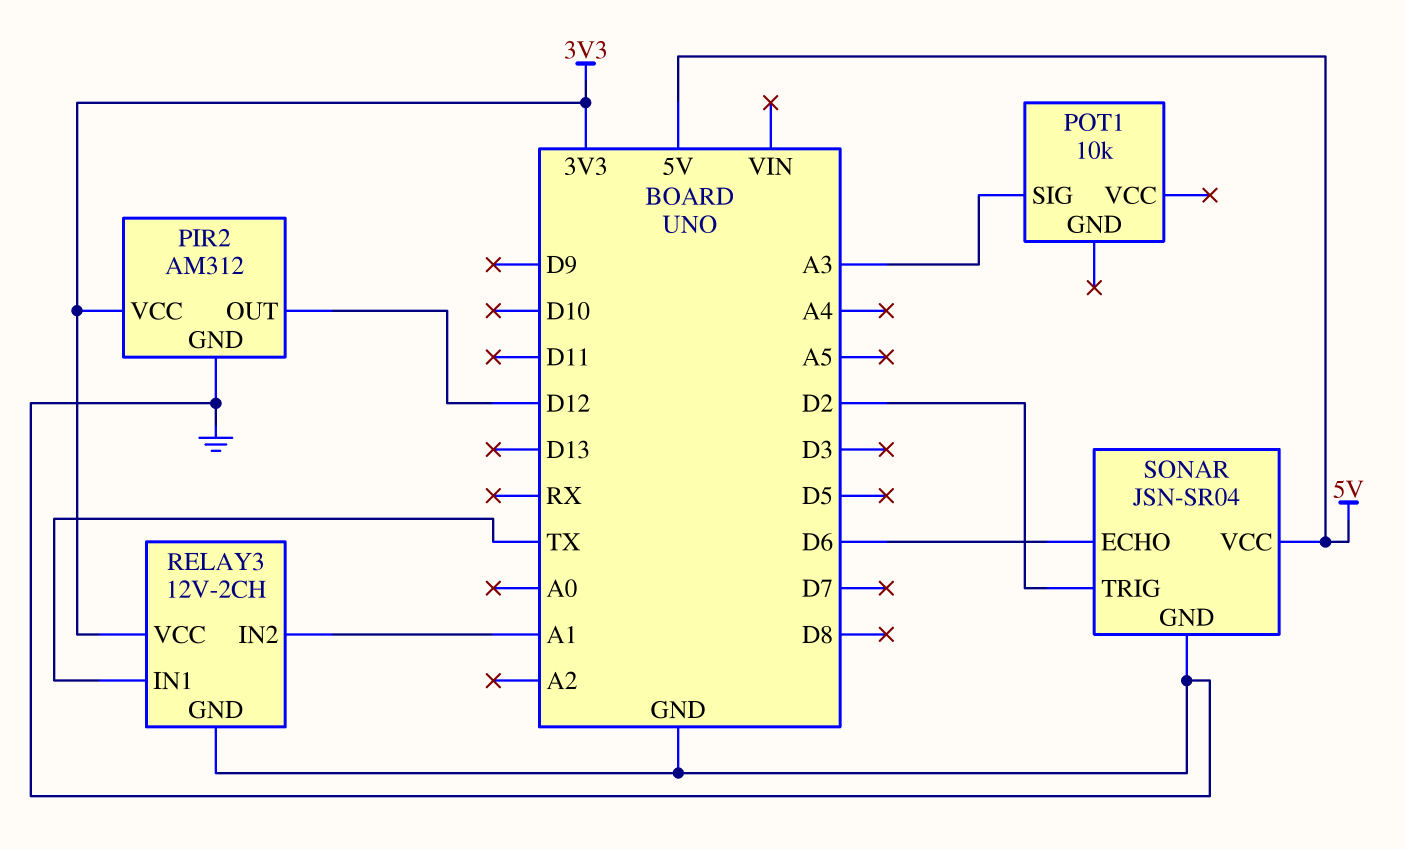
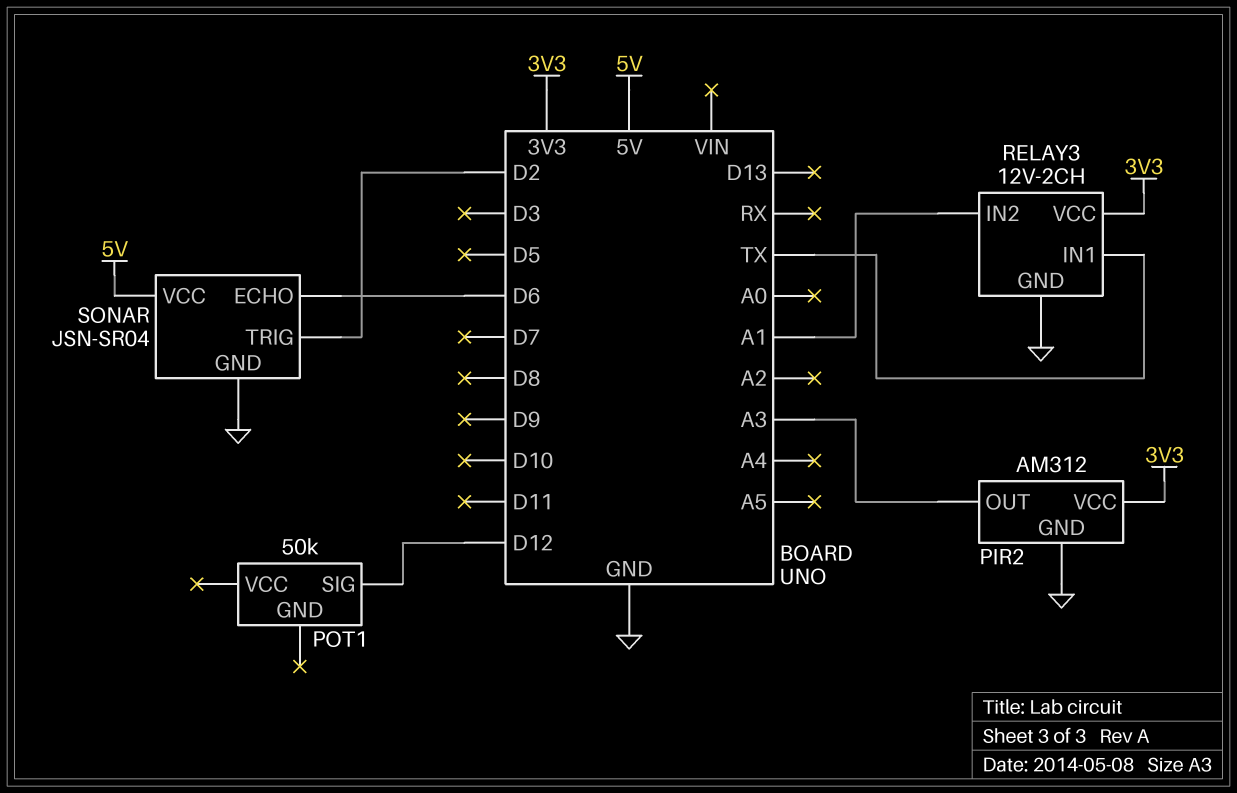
PIR2 pin OUT: D12 -> A3
POT1: 10k -> 50k
POT1 pin SIG: A3 -> D12

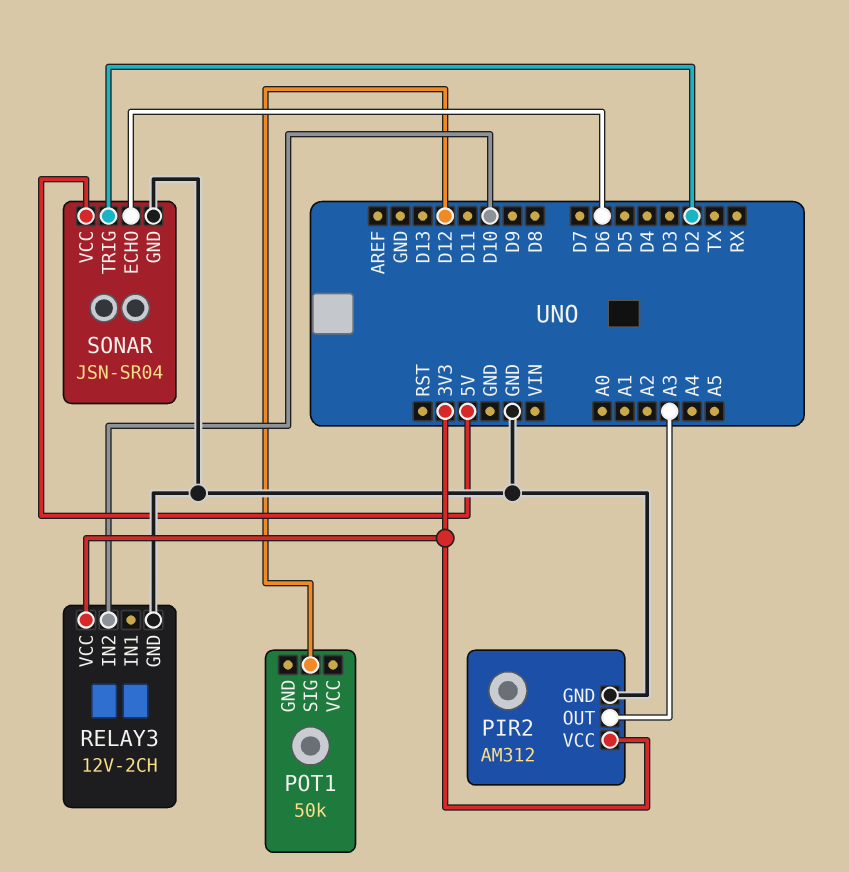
RELAY3 pin IN1: TX -> none
RELAY3 pin IN2: A1 -> D10

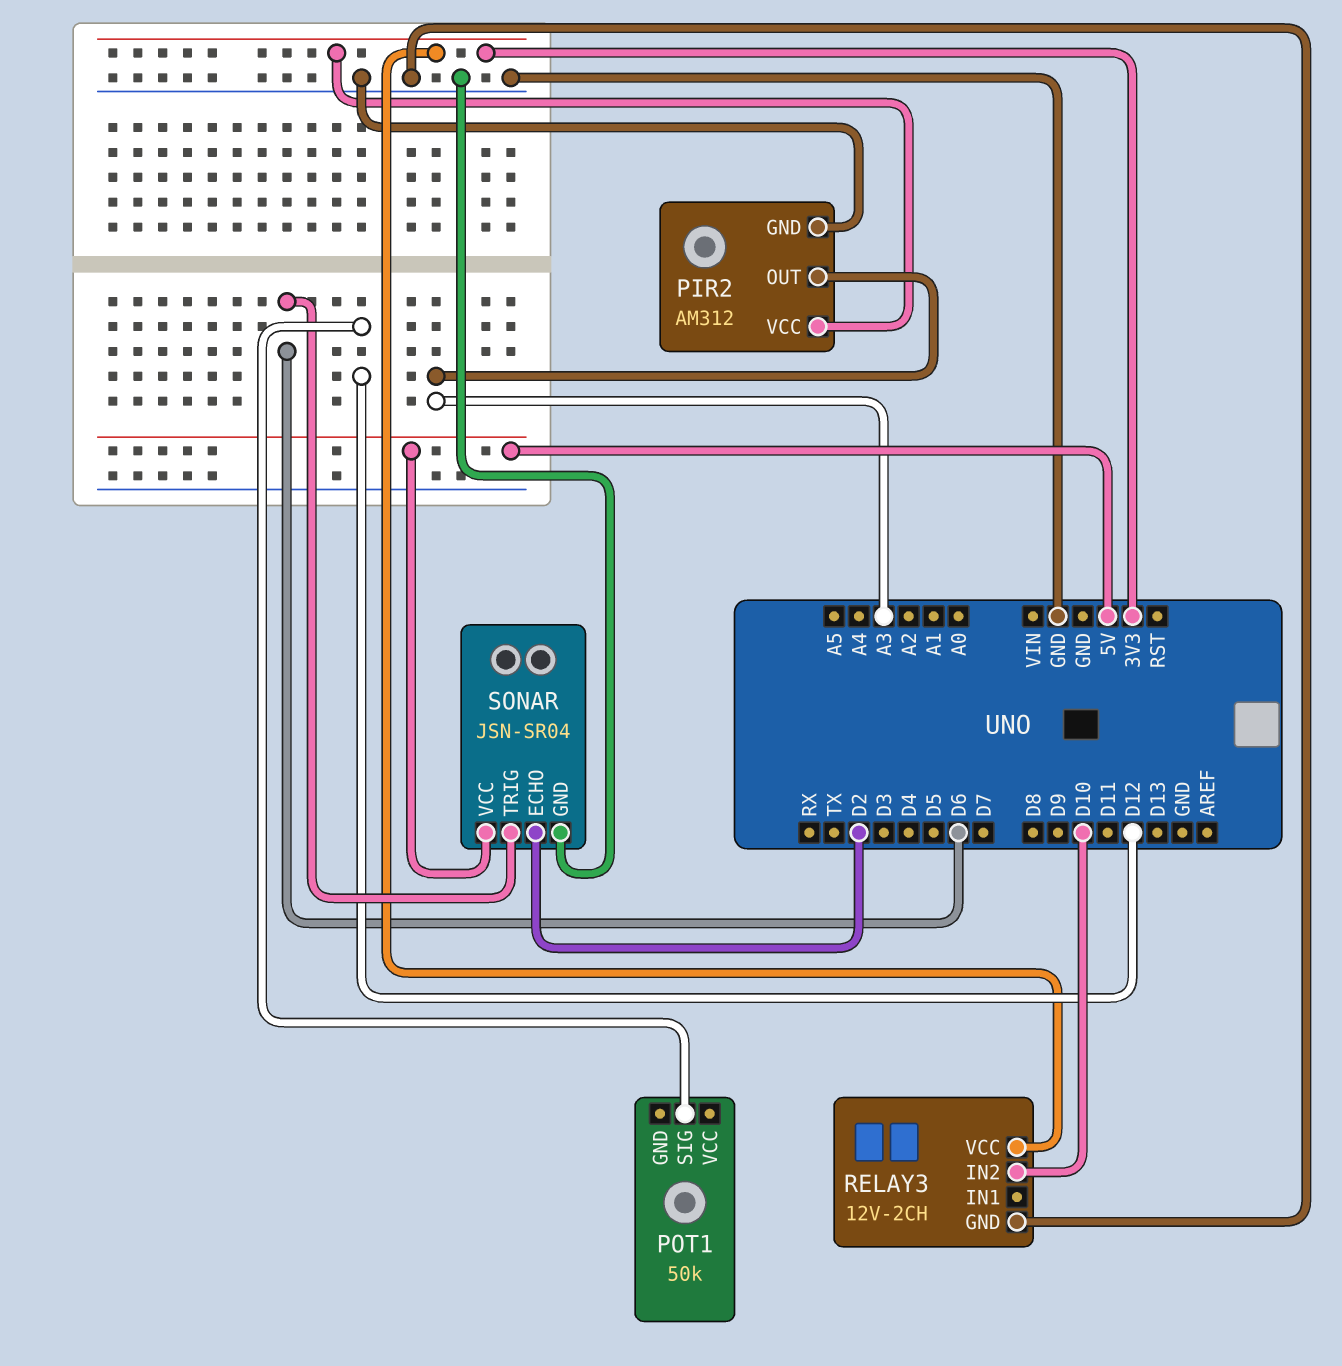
SONAR pin ECHO: D6 -> D2
SONAR pin TRIG: D2 -> D6

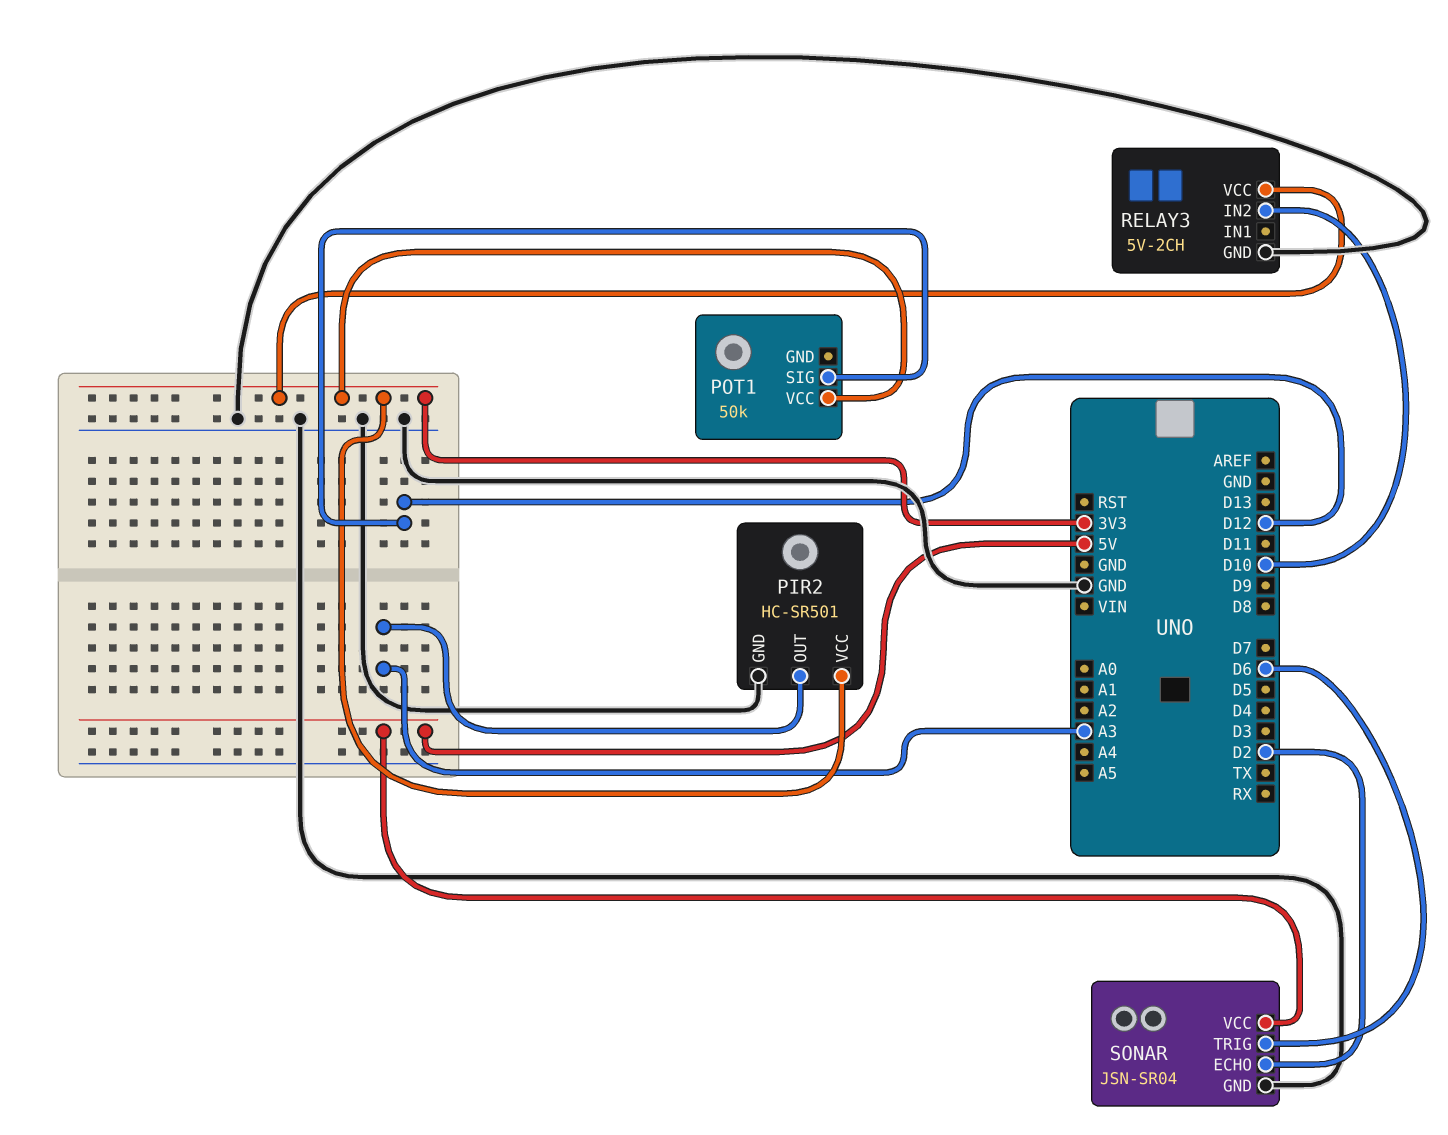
PIR2: AM312 -> HC-SR501
POT1 pin VCC: none -> 3V3
RELAY3: 12V-2CH -> 5V-2CH

